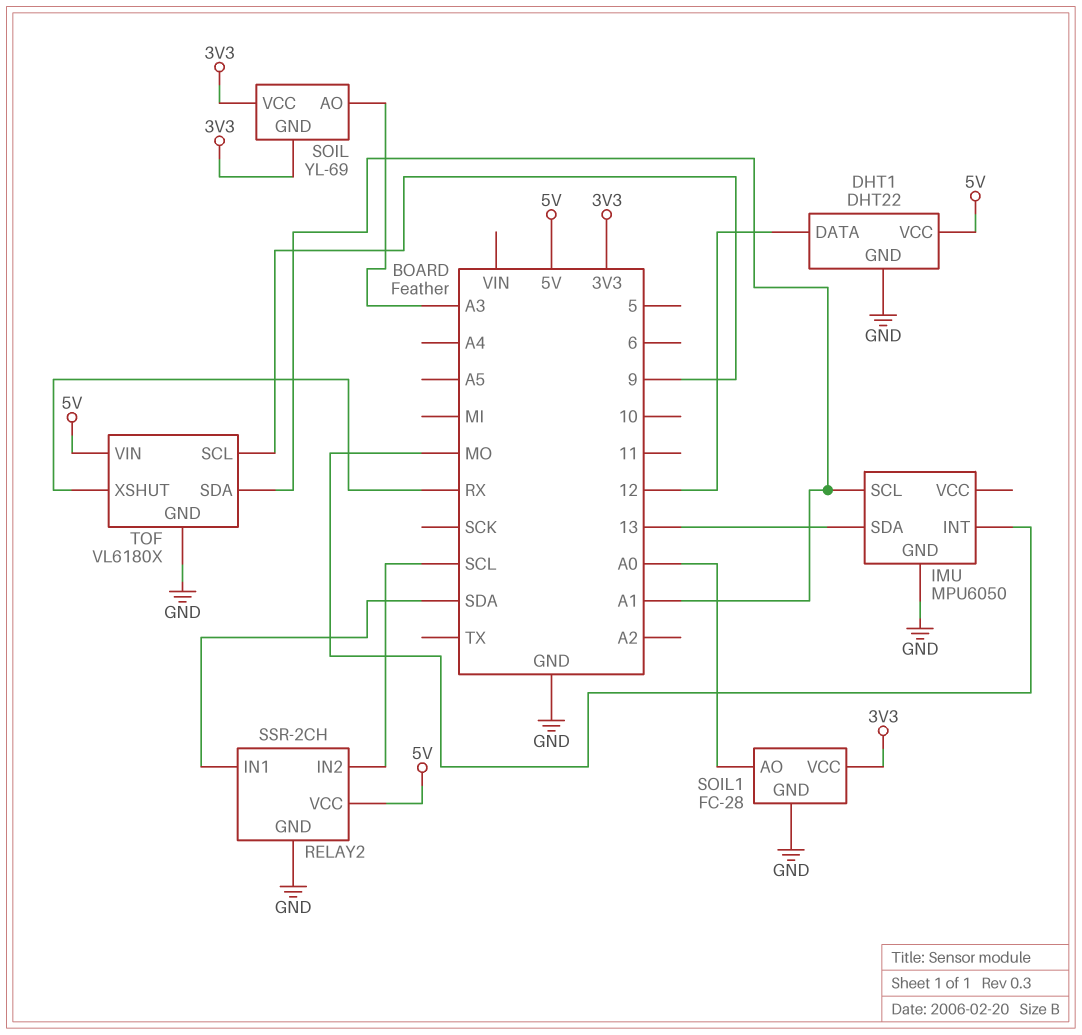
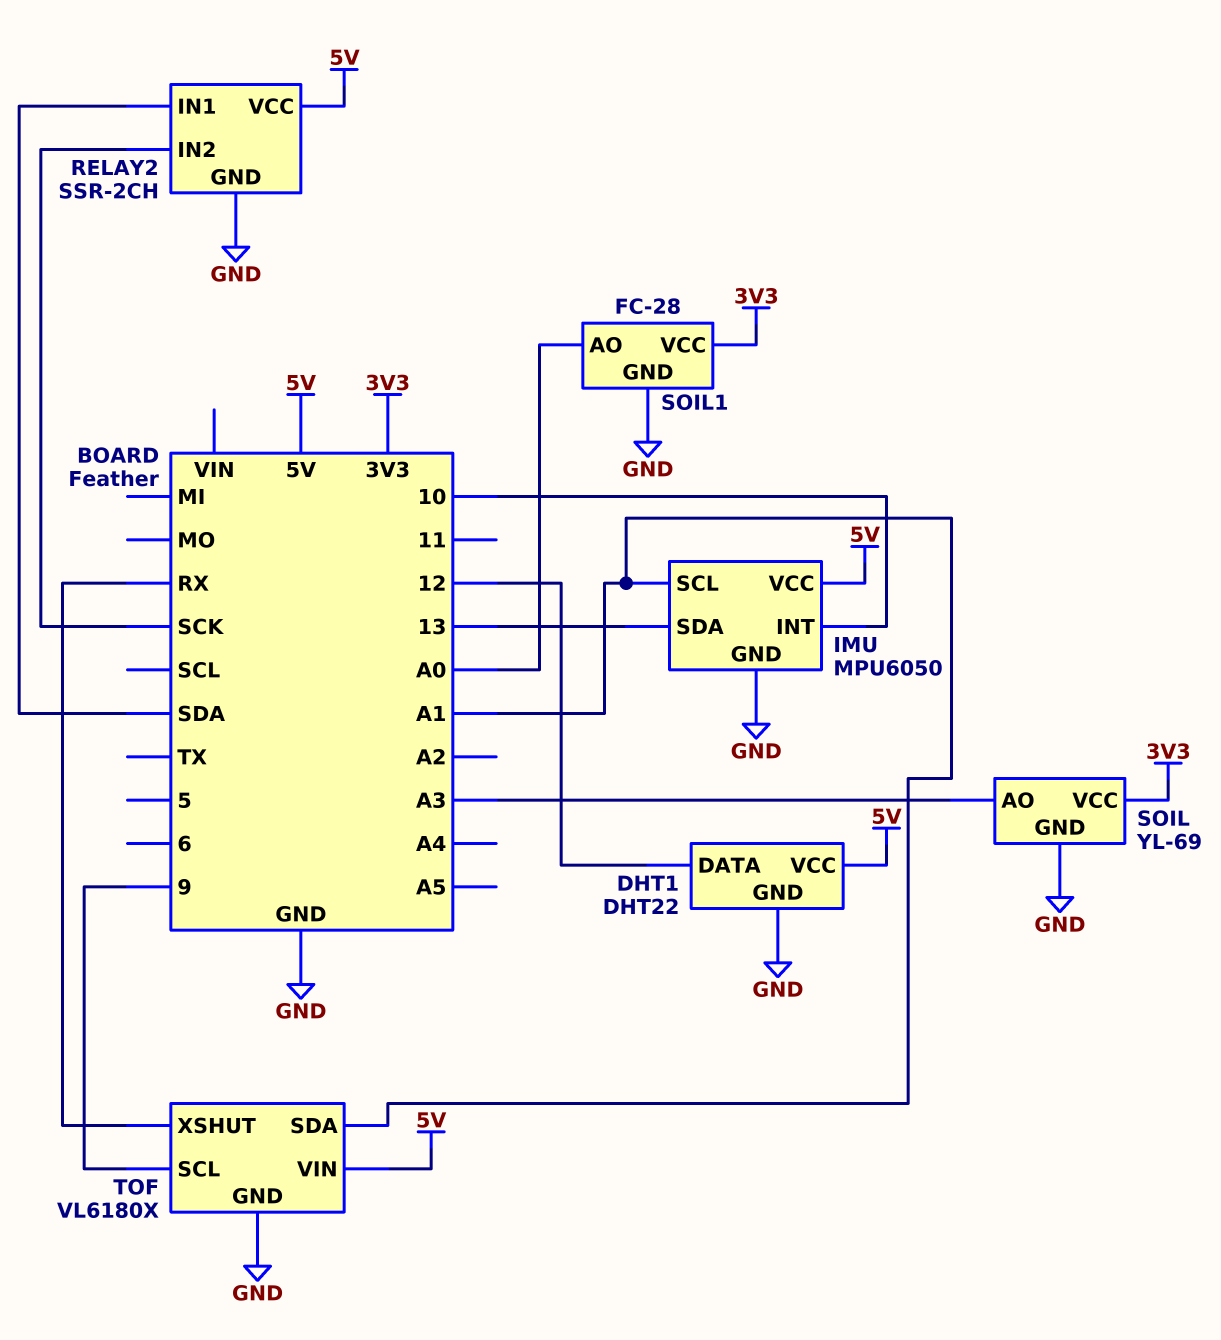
IMU pin INT: MO -> 10
IMU pin VCC: none -> 5V
RELAY2 pin IN2: SCL -> SCK
SOIL pin GND: 3V3 -> GND

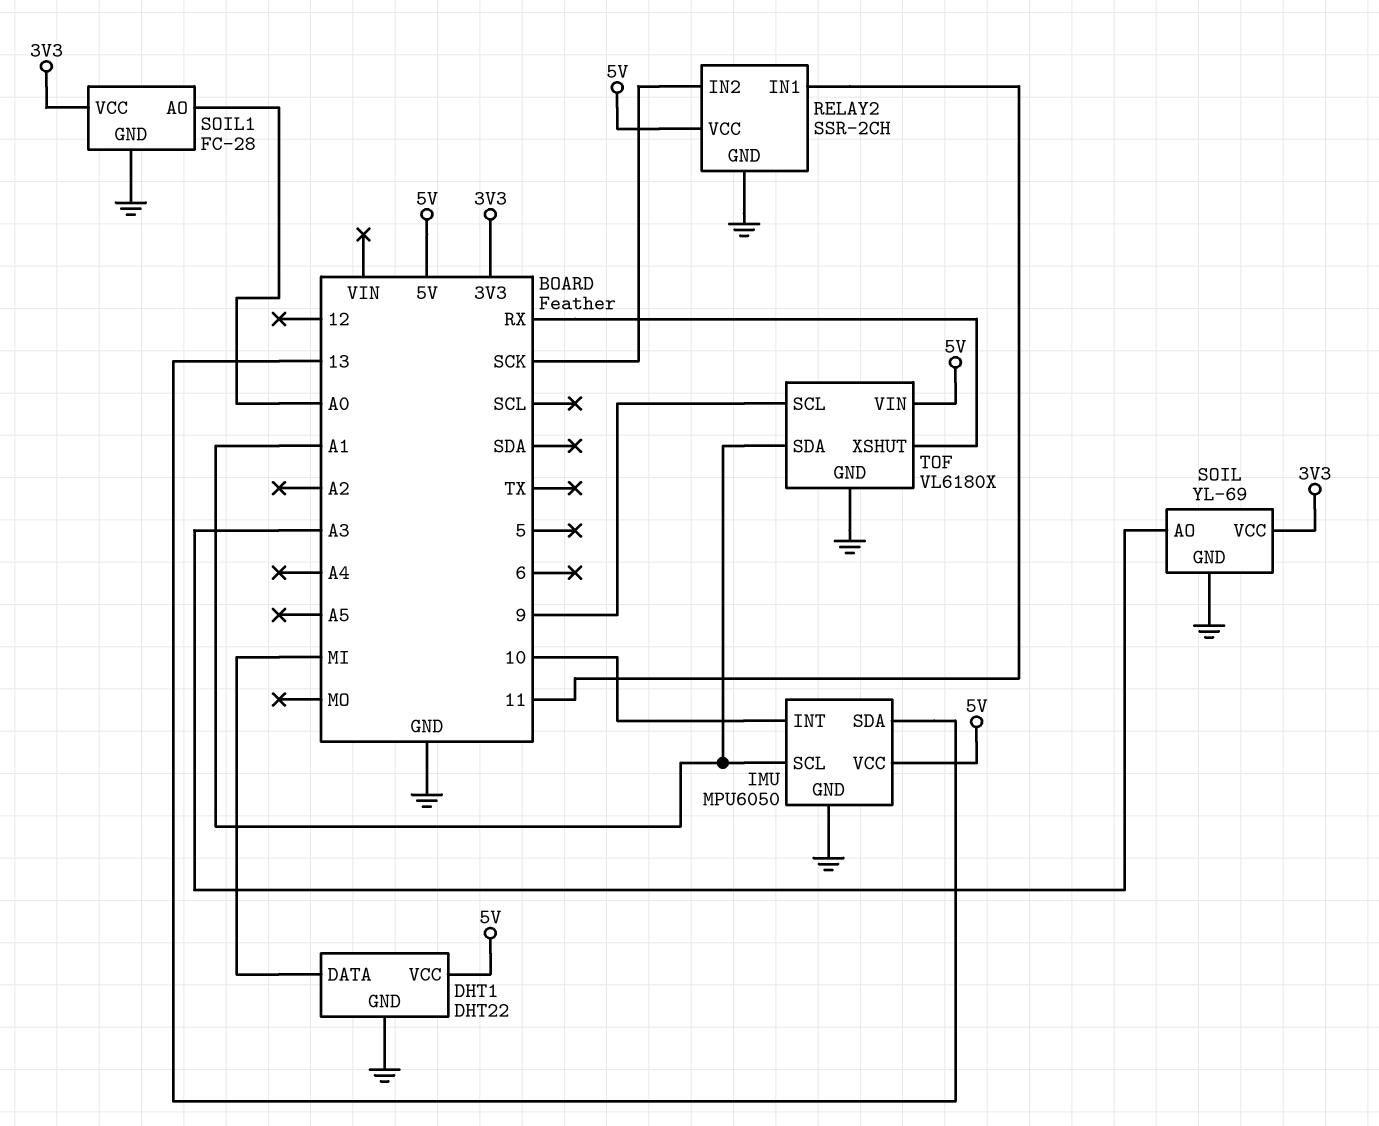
DHT1 pin DATA: 12 -> MI
RELAY2 pin IN1: SDA -> 11

